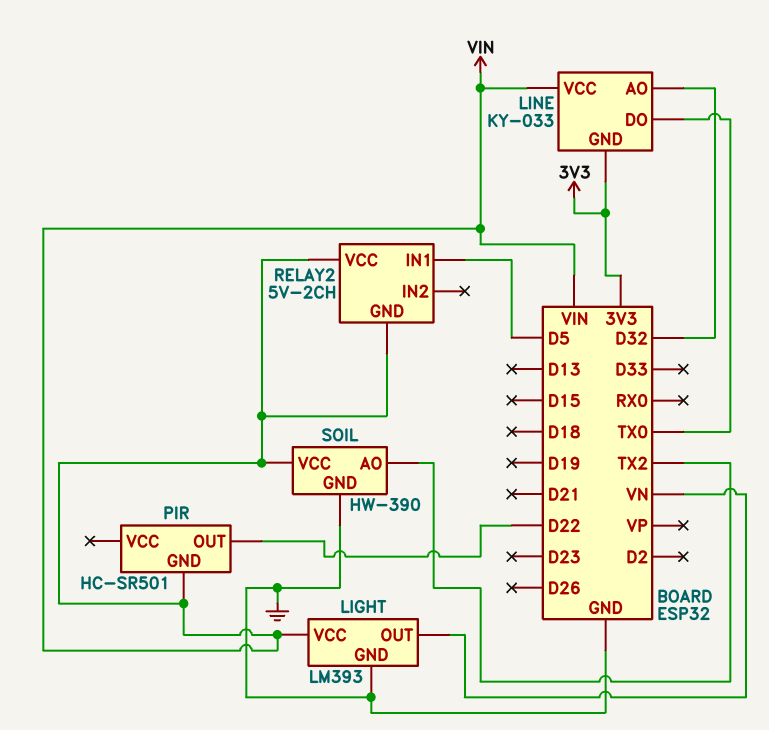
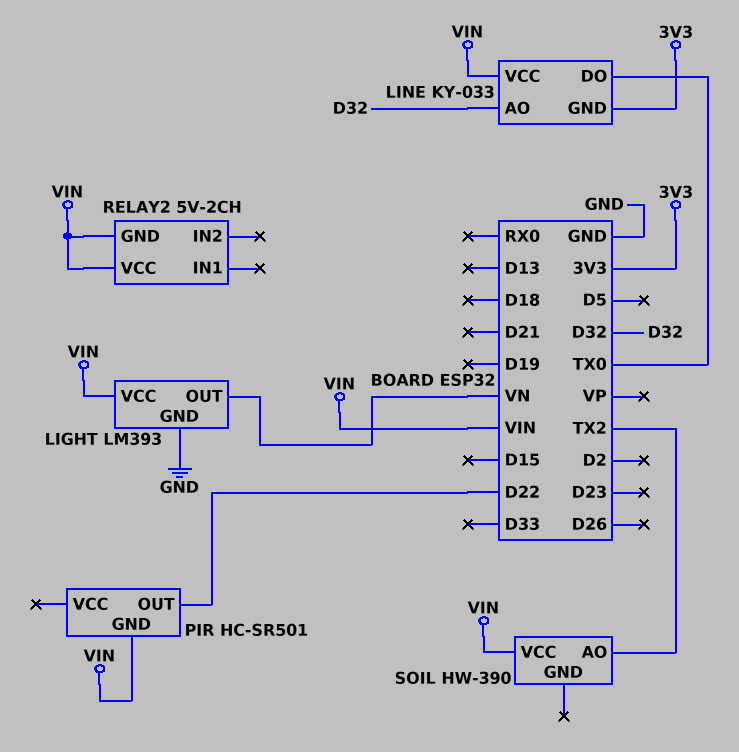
RELAY2 pin IN1: D5 -> none
SOIL pin GND: GND -> none

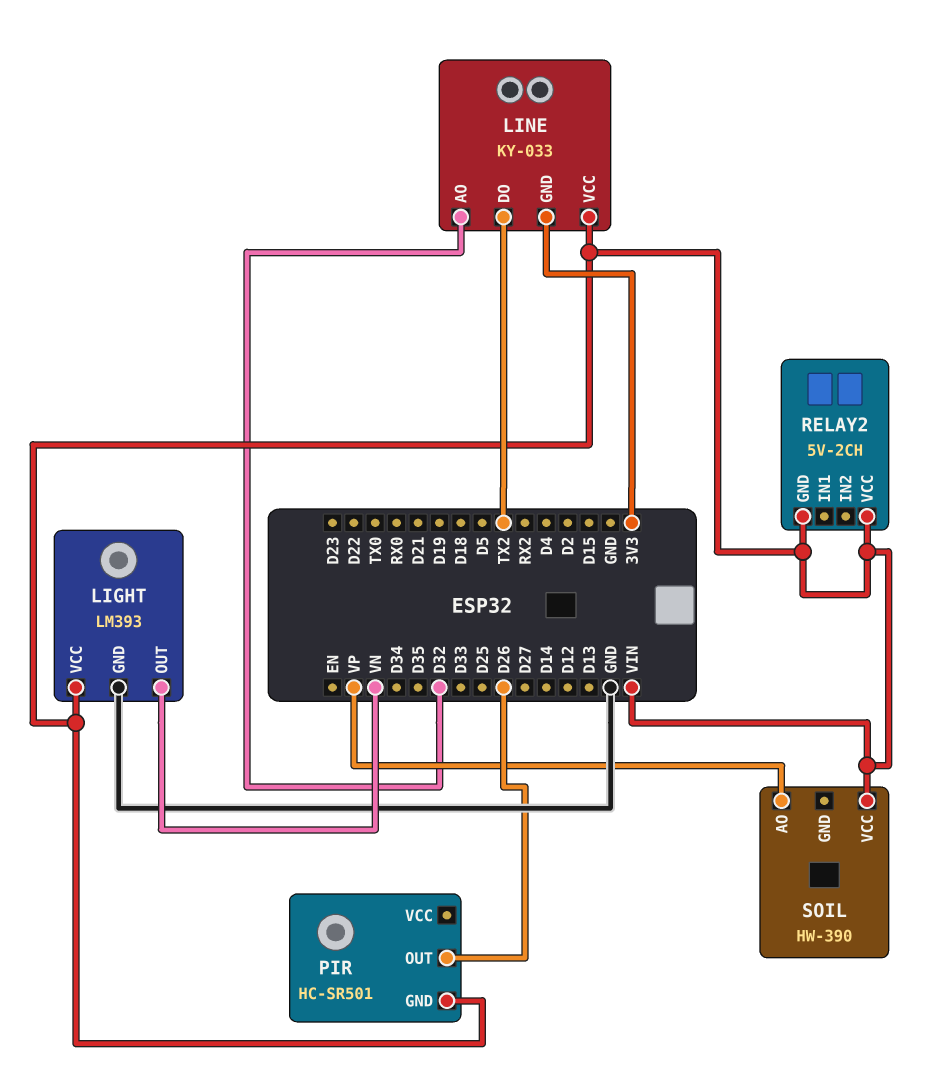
LINE pin DO: TX0 -> TX2
PIR pin OUT: D22 -> D26
SOIL pin AO: TX2 -> VP

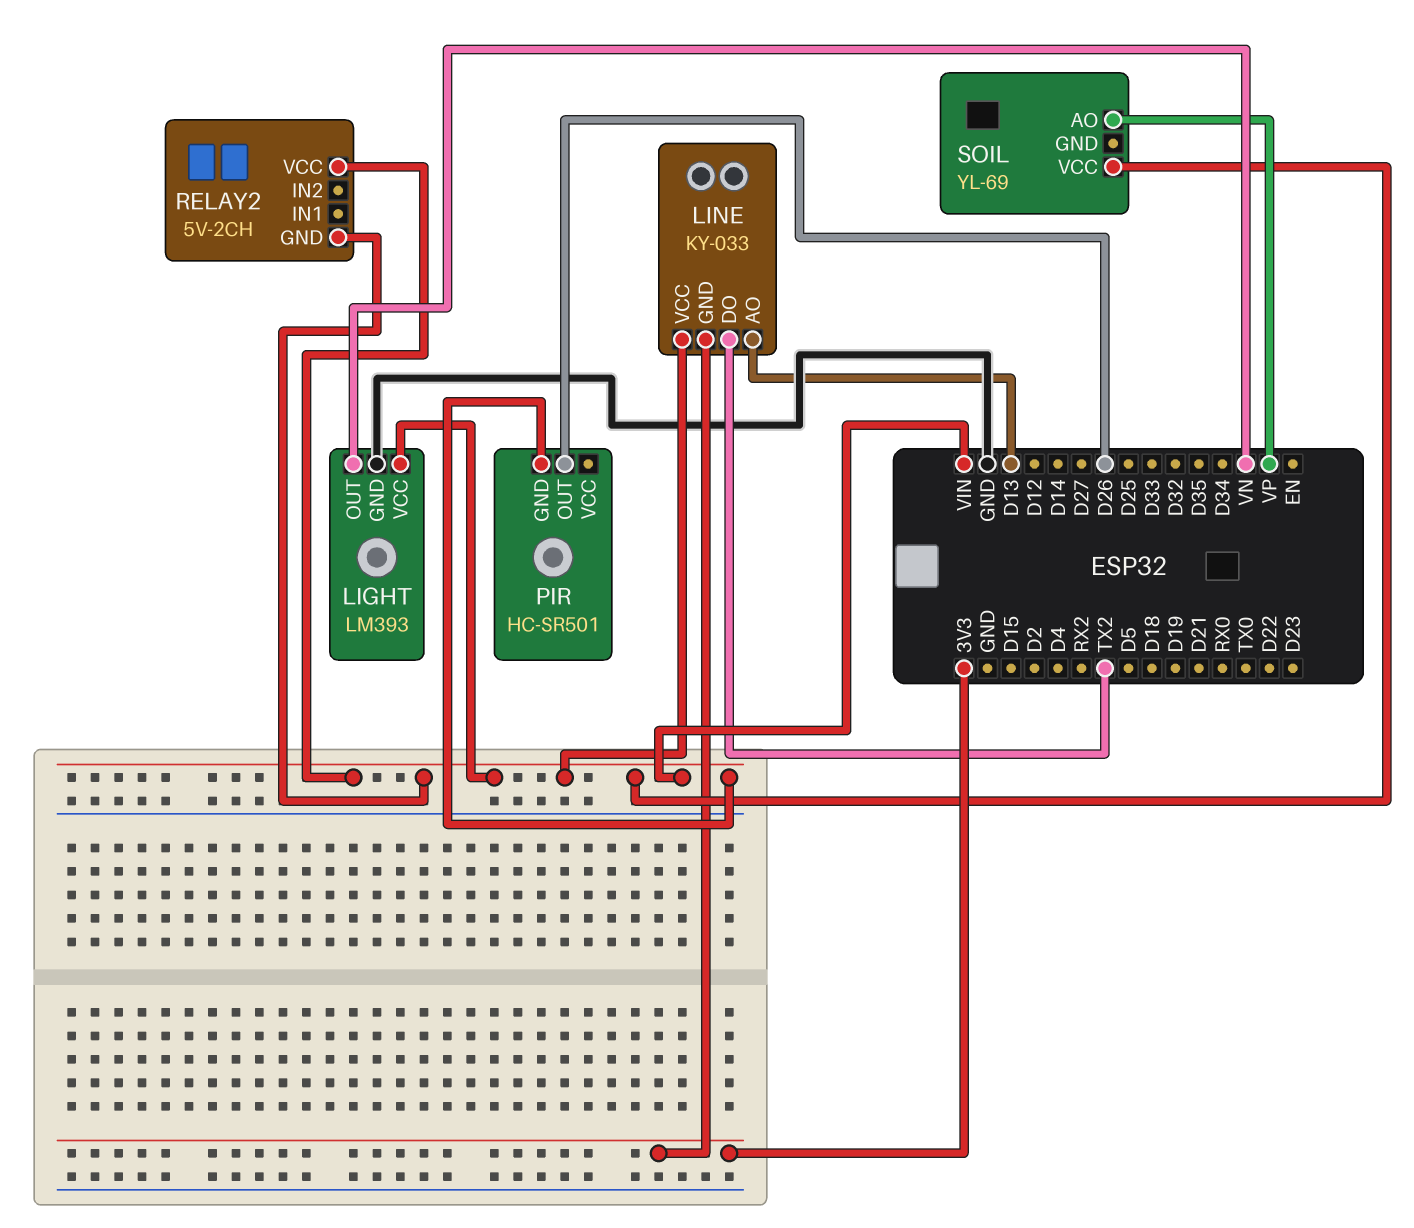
LINE pin AO: D32 -> D13
SOIL: HW-390 -> YL-69

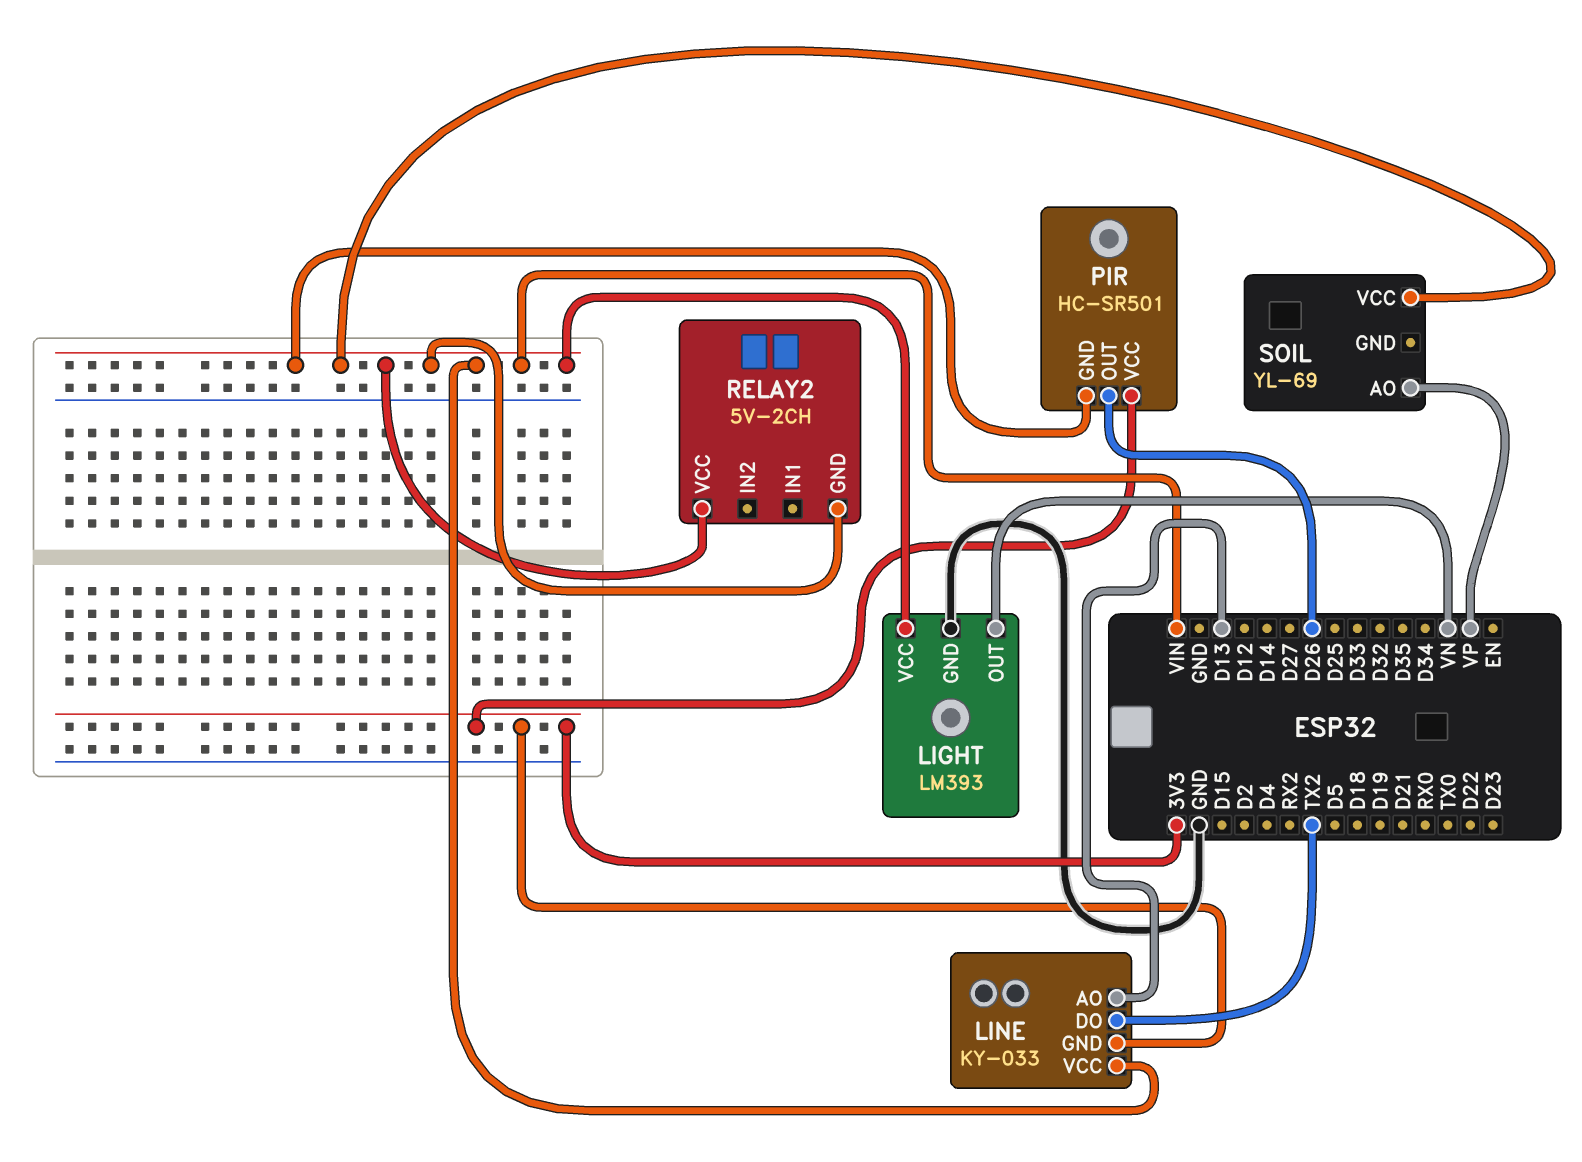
PIR pin VCC: none -> 3V3

